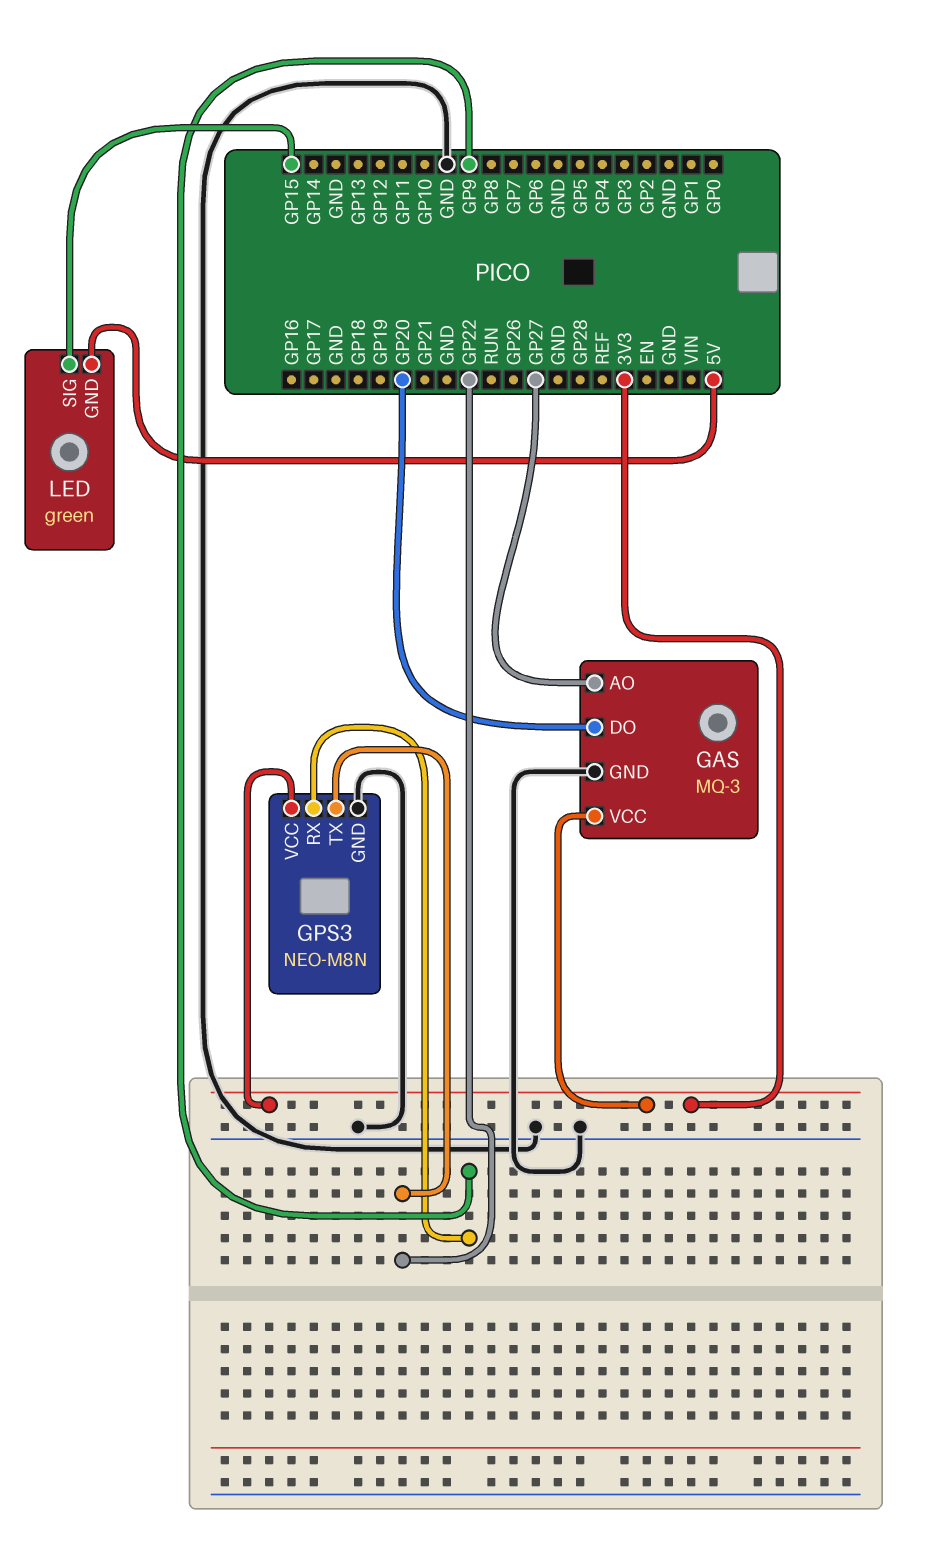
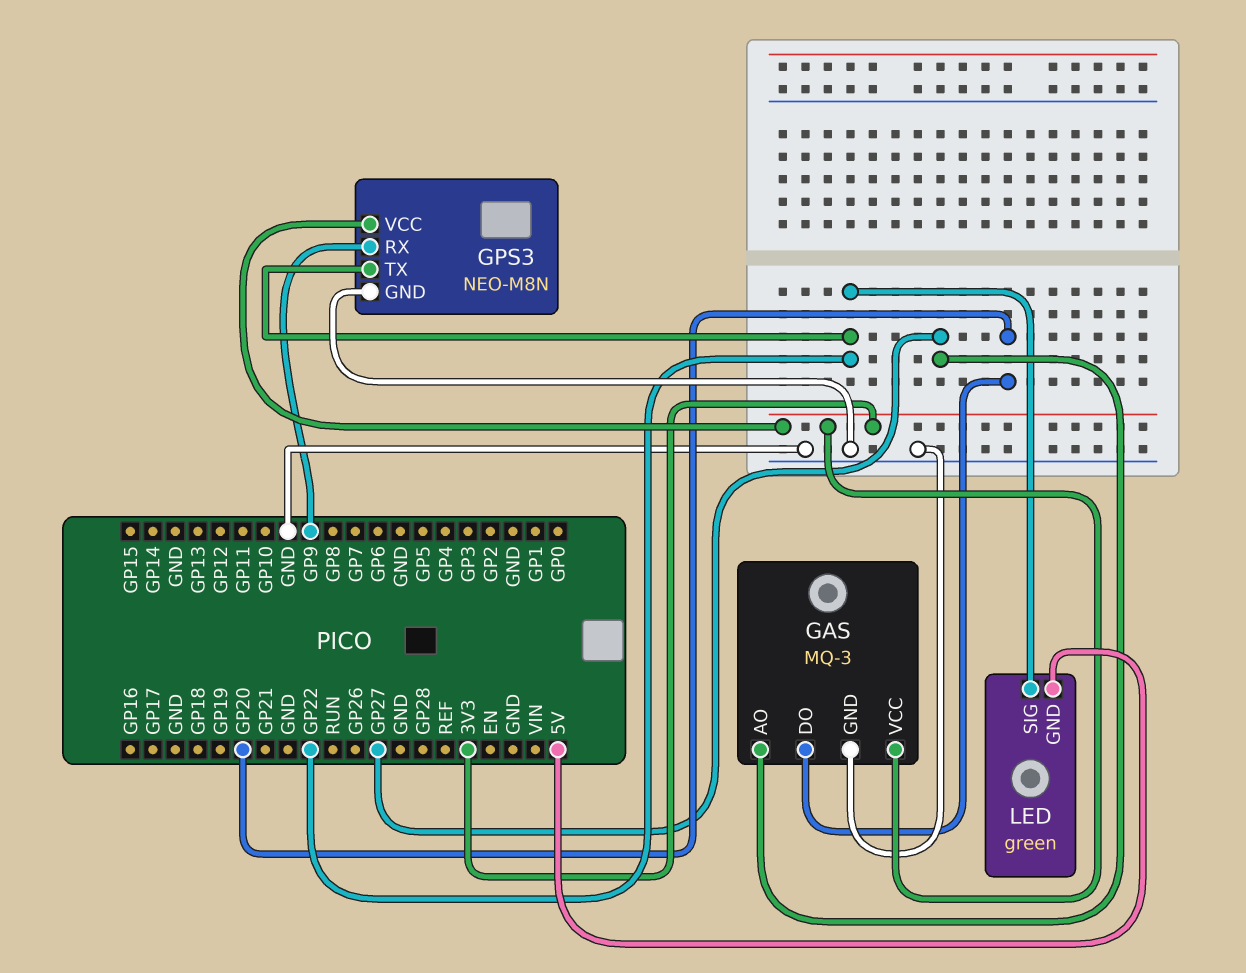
LED pin SIG: GP15 -> GP22

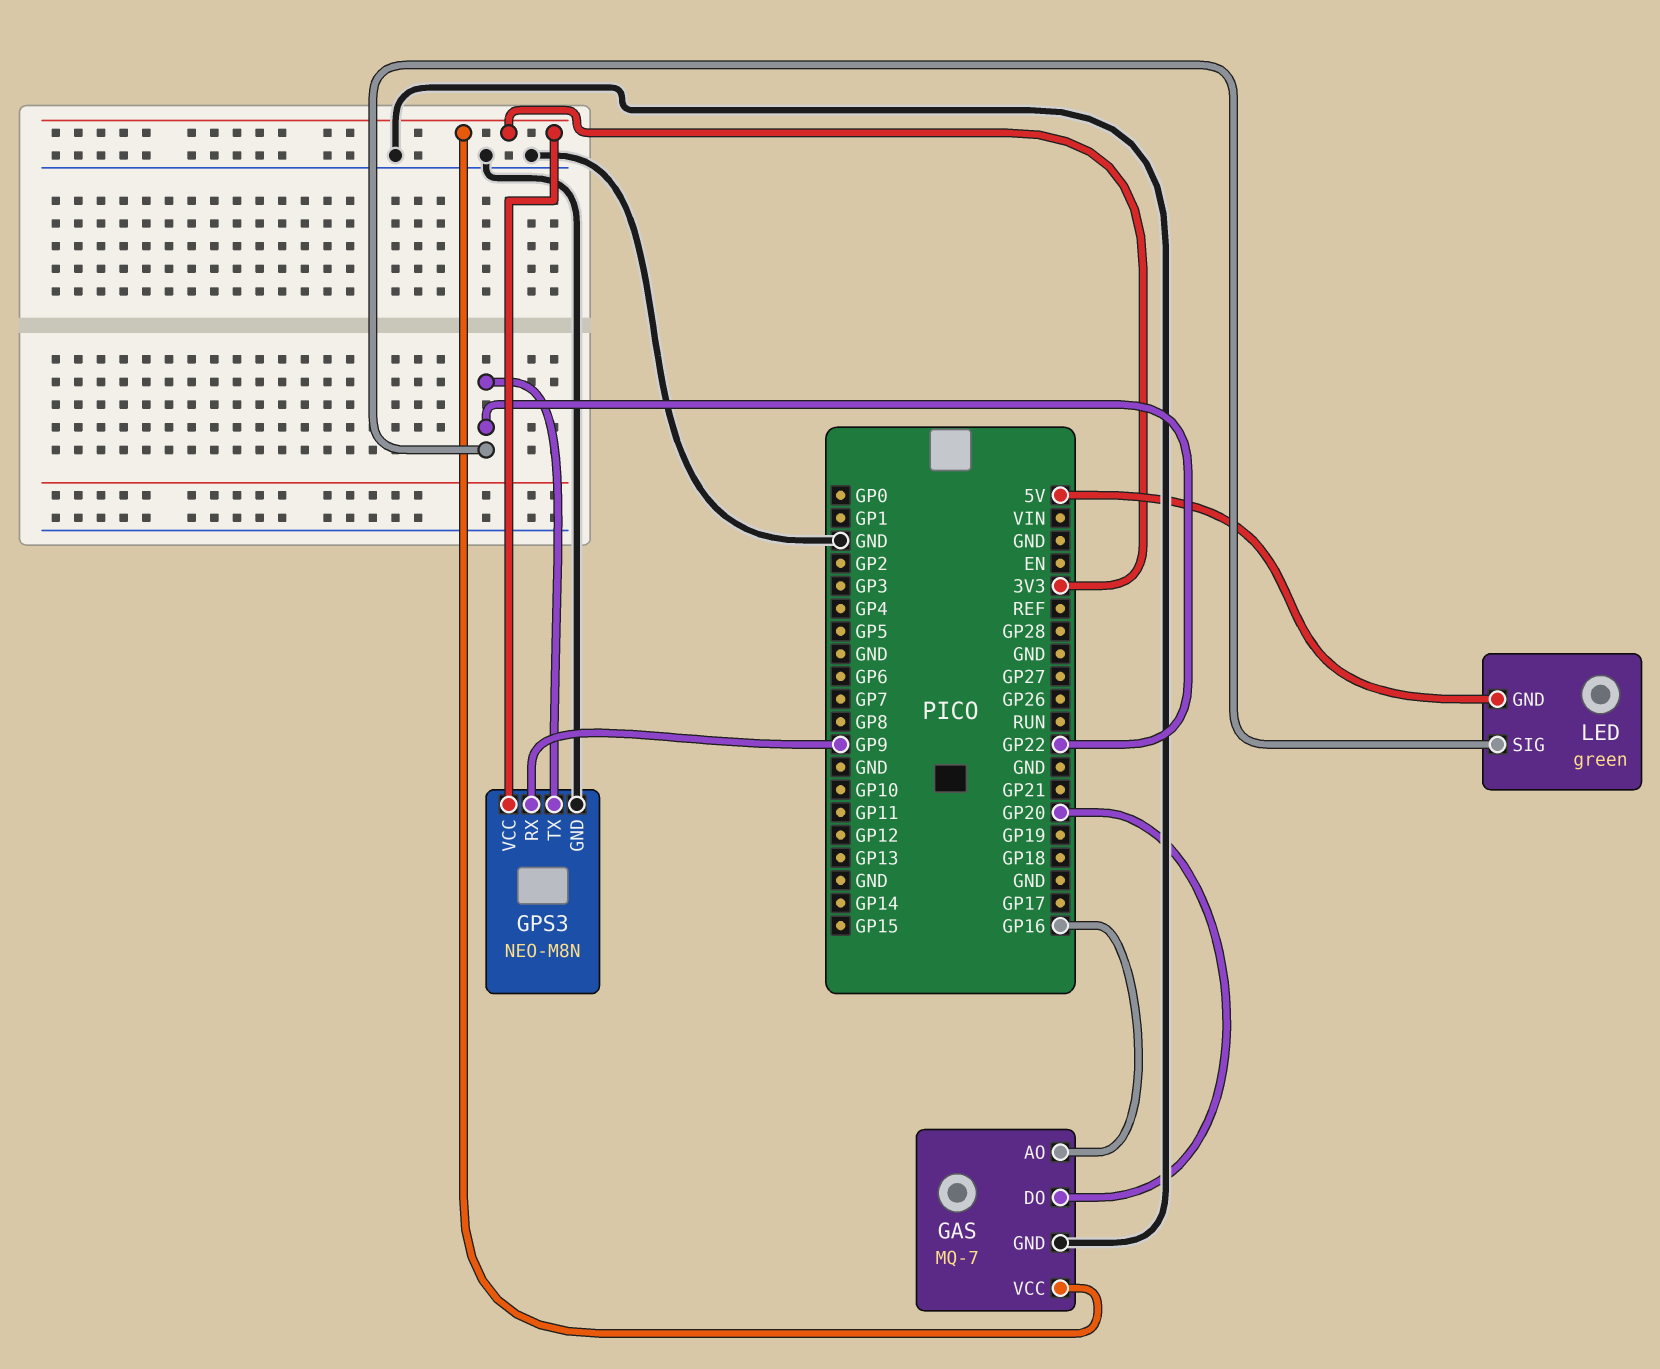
GAS: MQ-3 -> MQ-7
GAS pin AO: GP27 -> GP16

